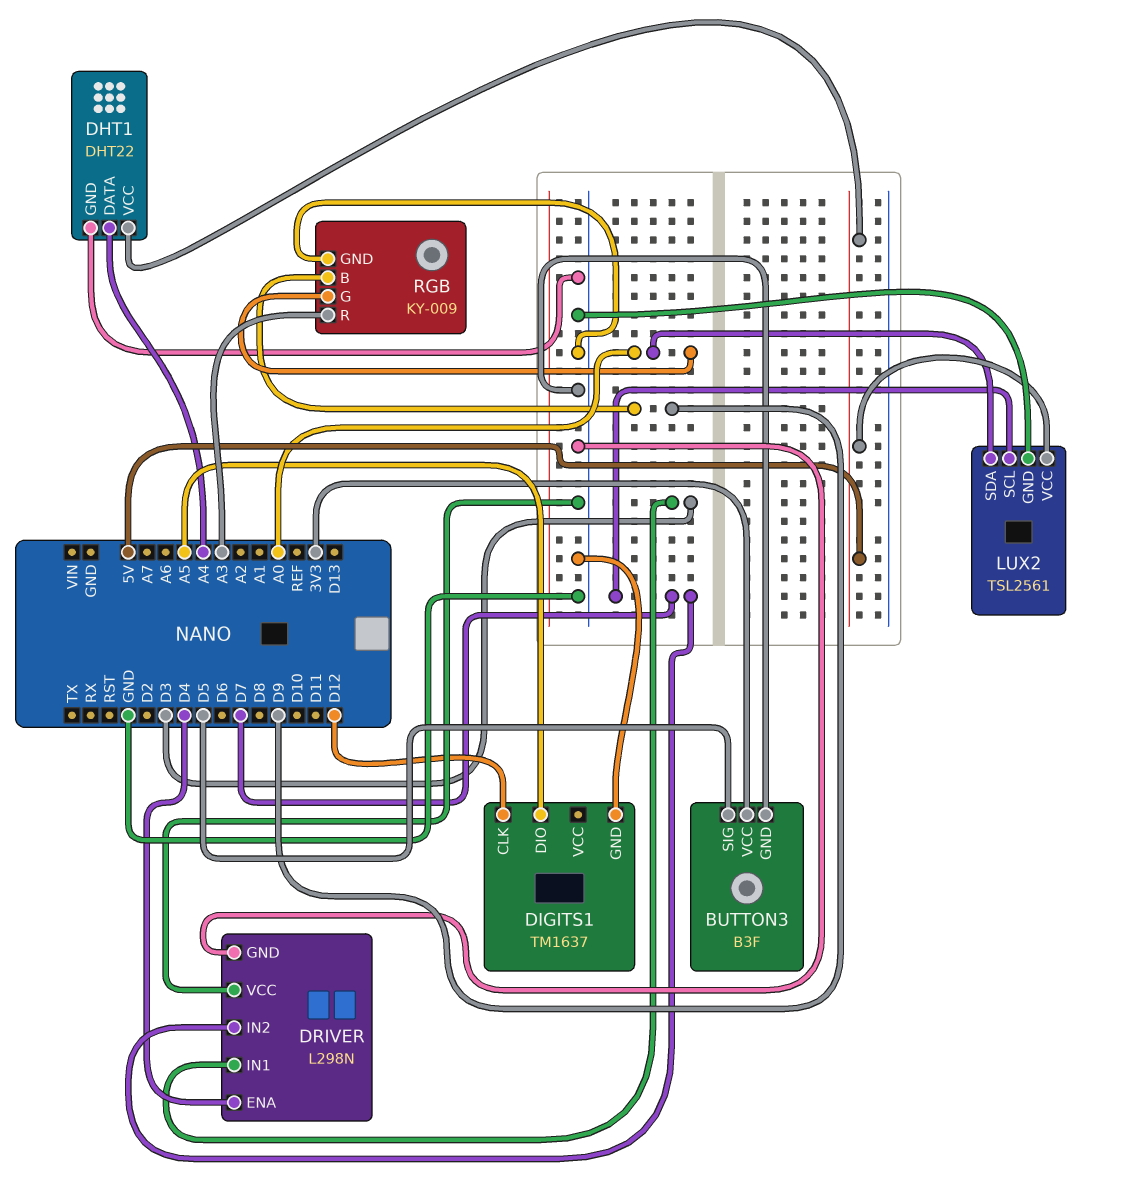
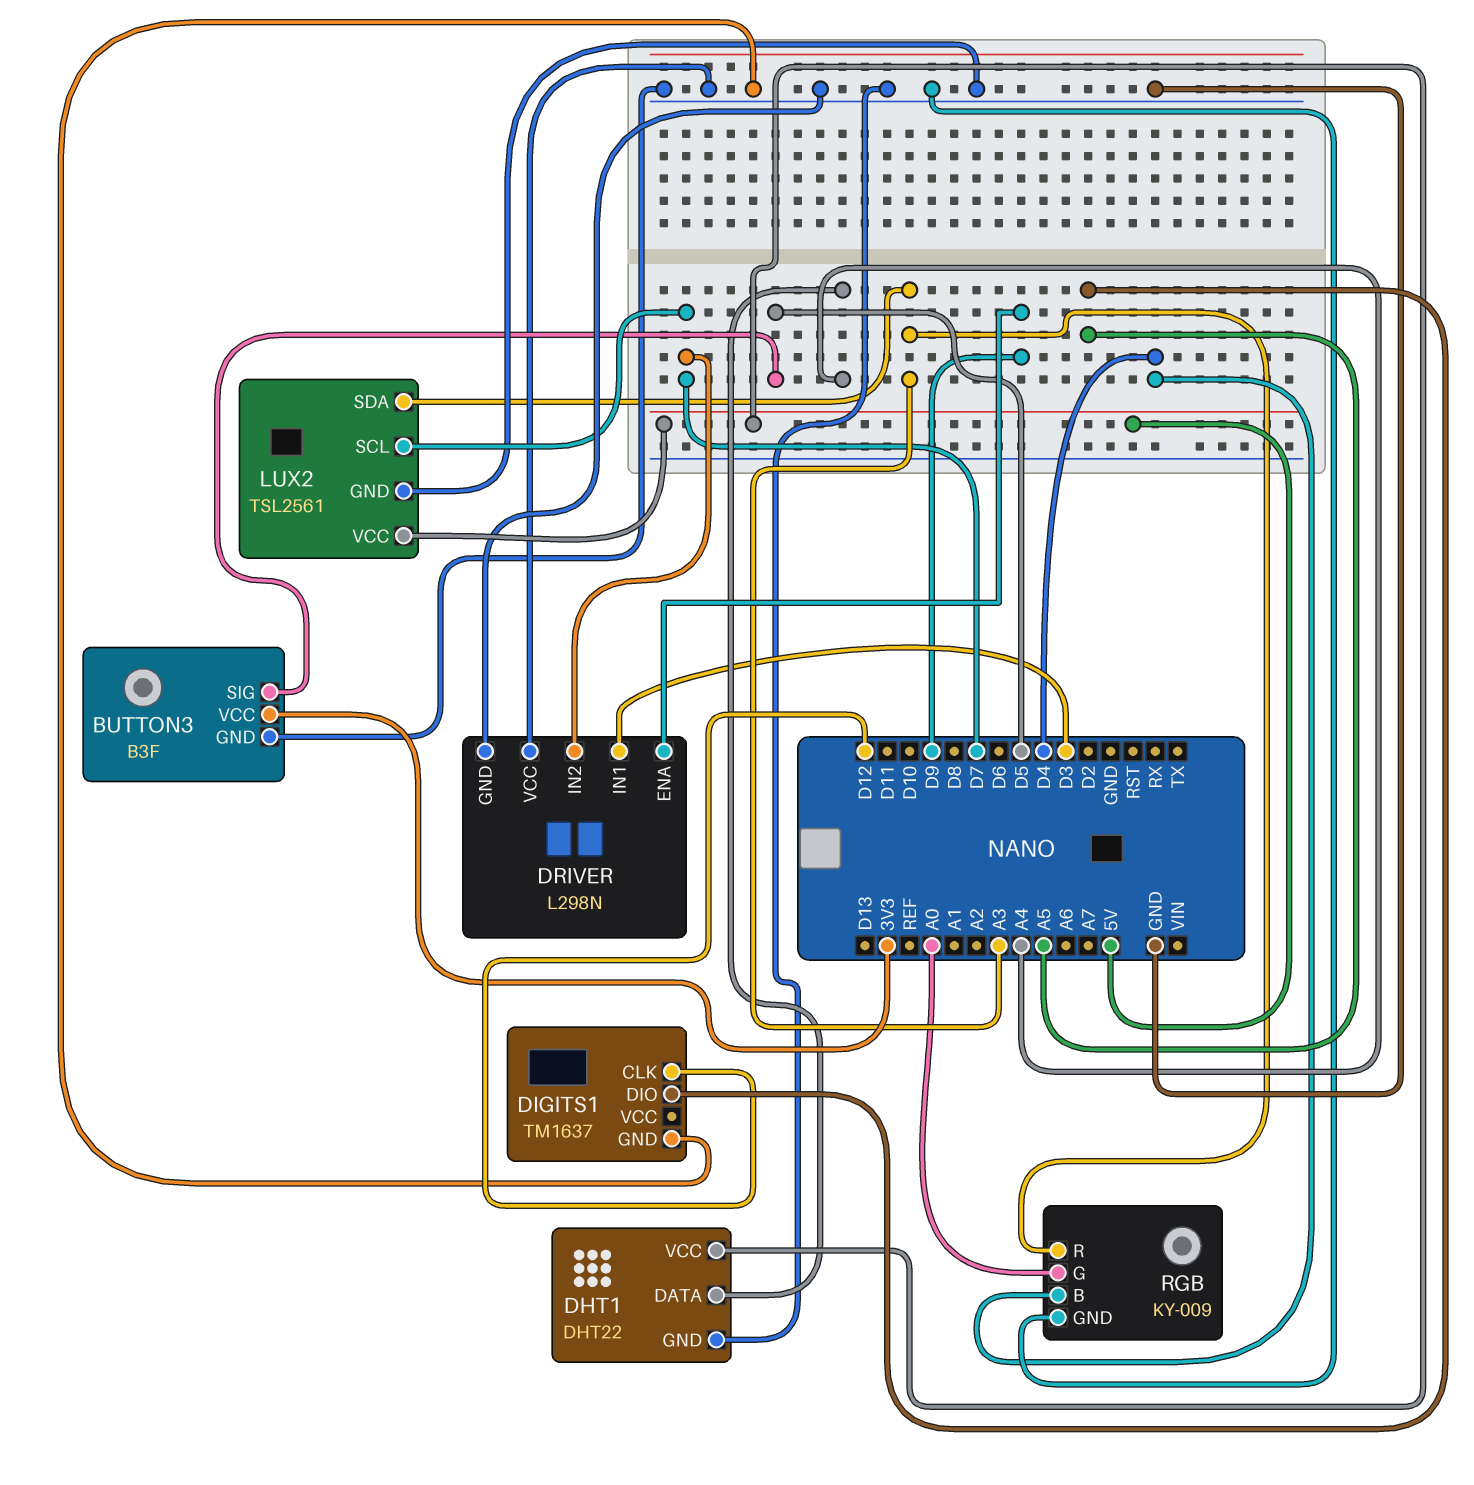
DRIVER pin ENA: D4 -> D9
LUX2 pin SDA: A0 -> A3
RGB pin B: D9 -> D4

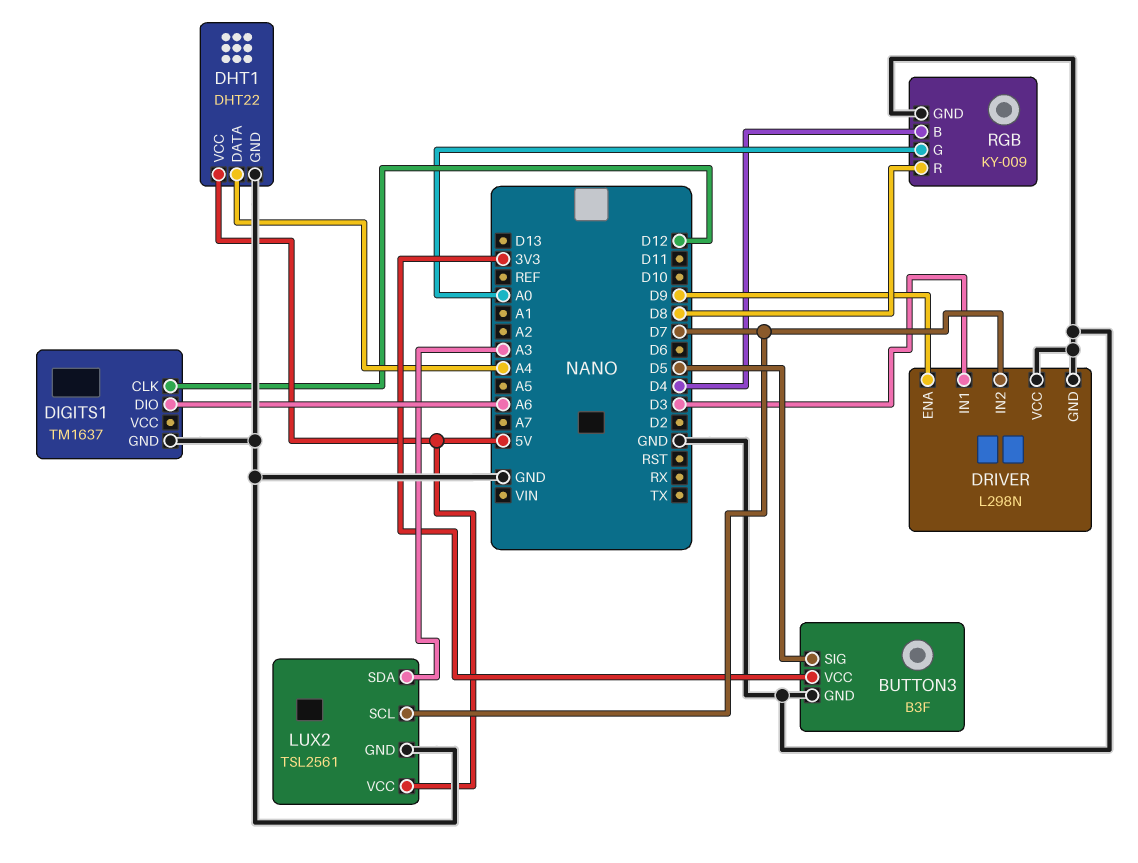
DIGITS1 pin DIO: A5 -> A6
RGB pin R: A3 -> D8

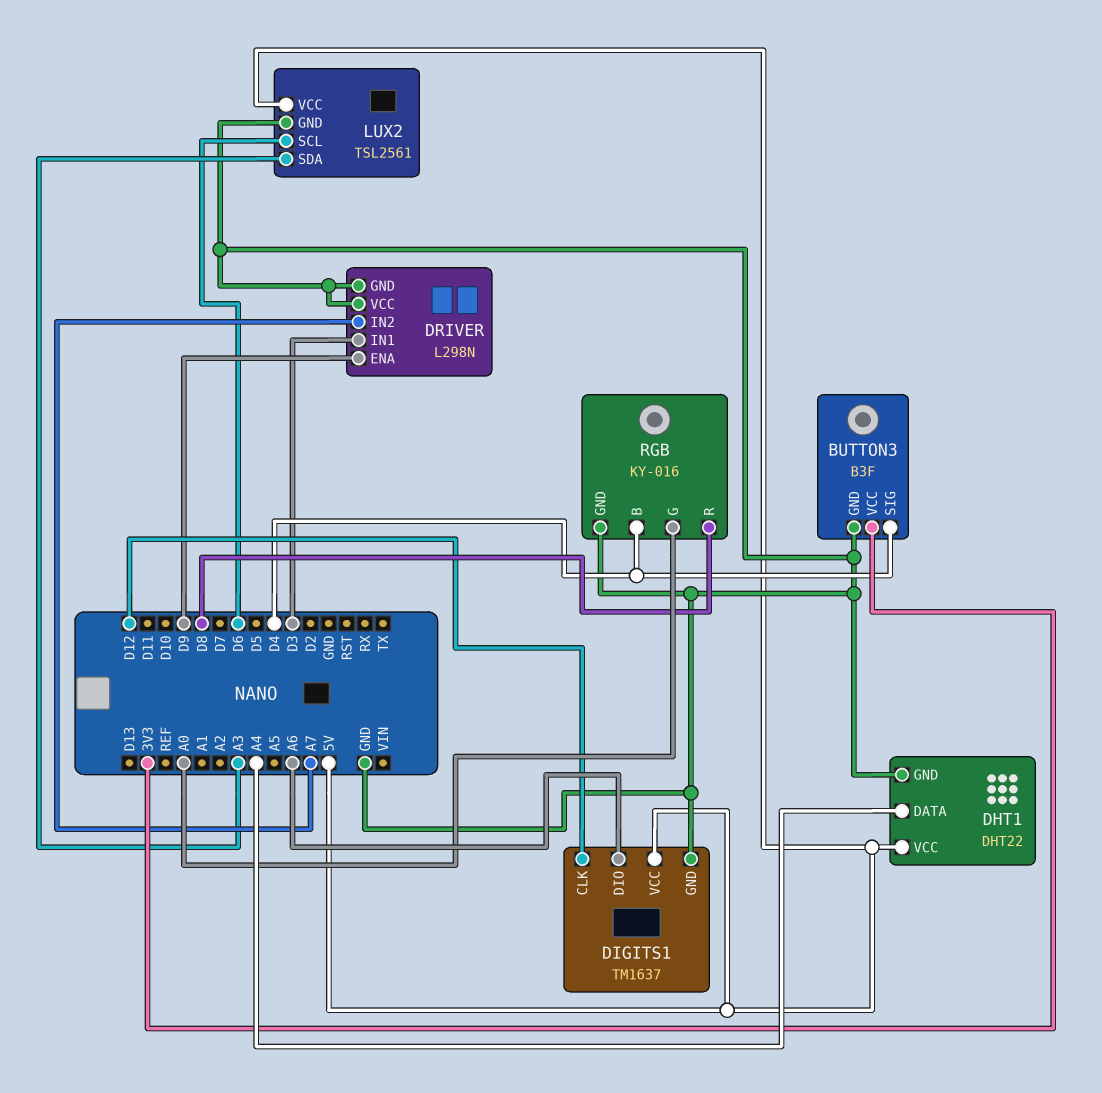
BUTTON3 pin SIG: D5 -> D4
DIGITS1 pin VCC: none -> 5V
DRIVER pin IN2: D7 -> A7
LUX2 pin SCL: D7 -> D6
RGB: KY-009 -> KY-016

